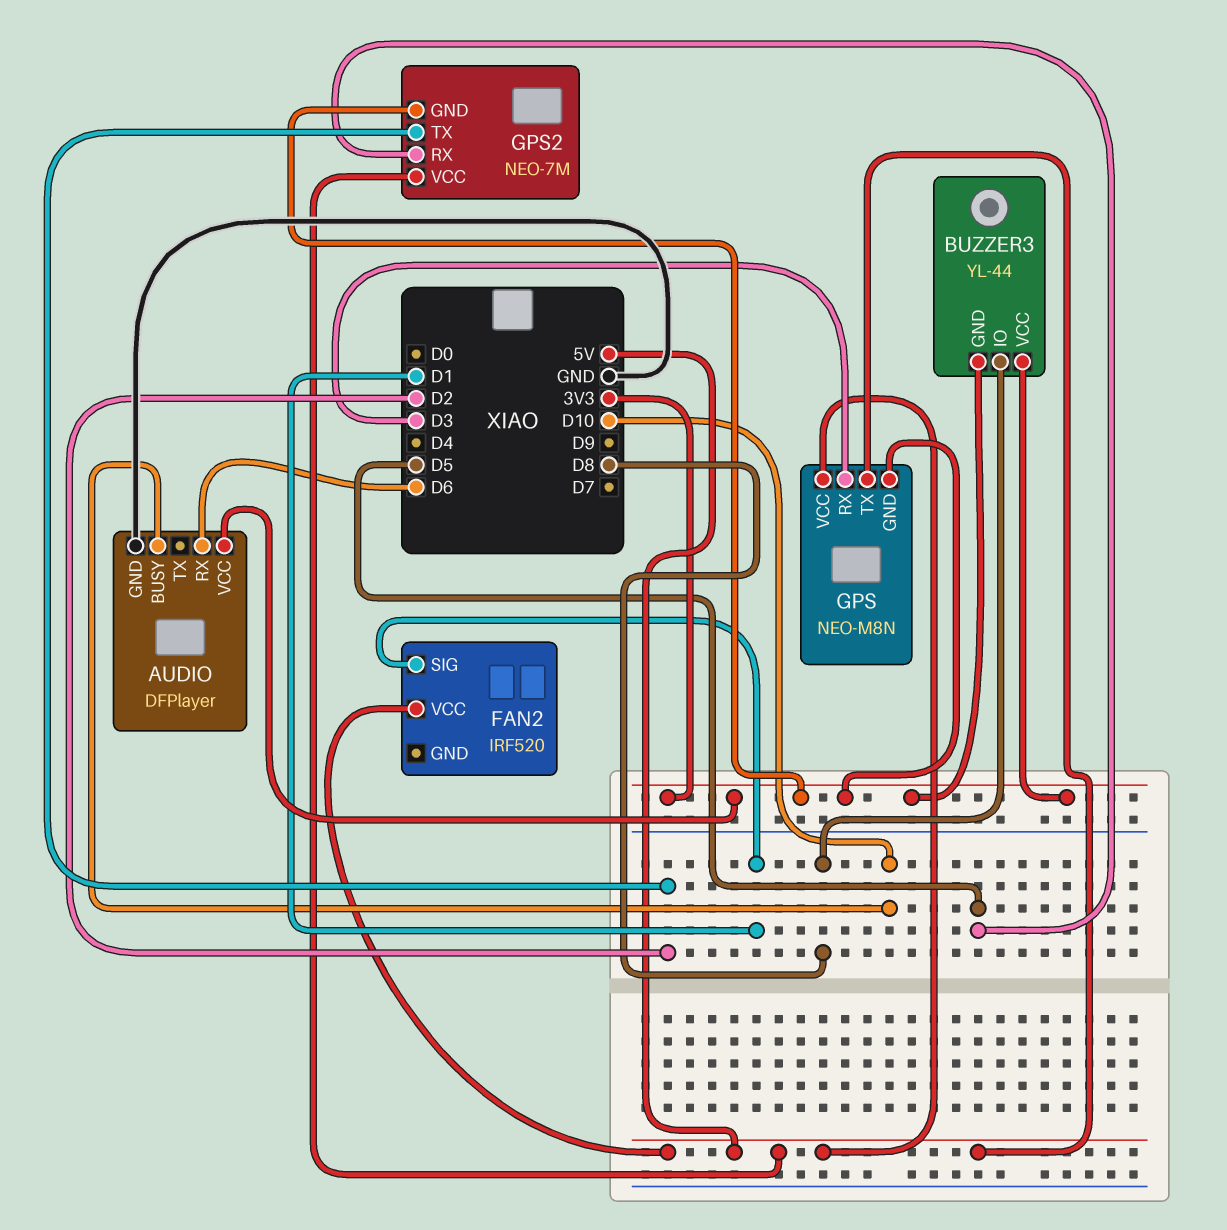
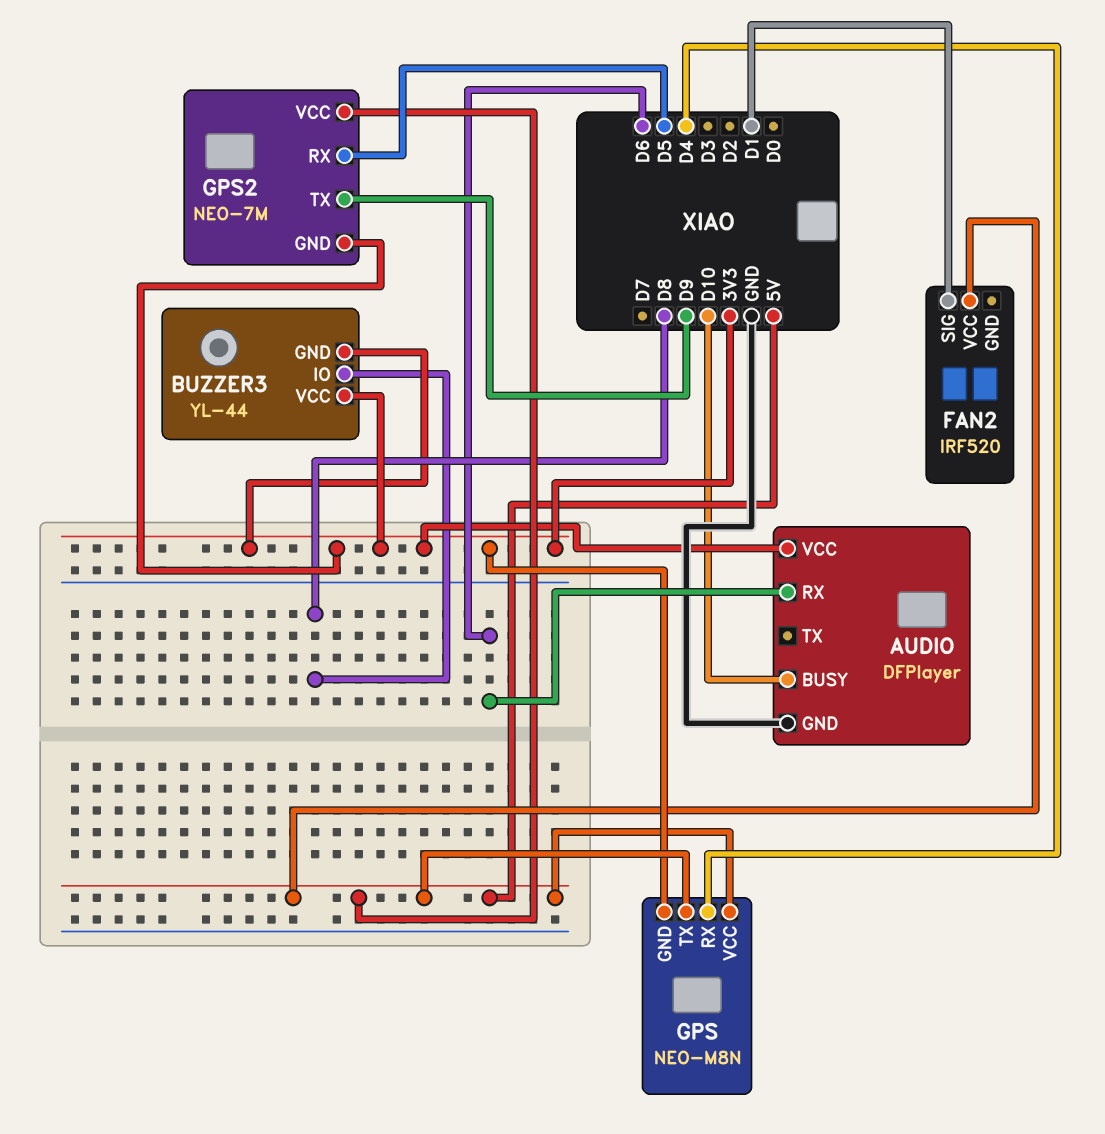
GPS pin RX: D3 -> D4
GPS2 pin TX: D2 -> D9

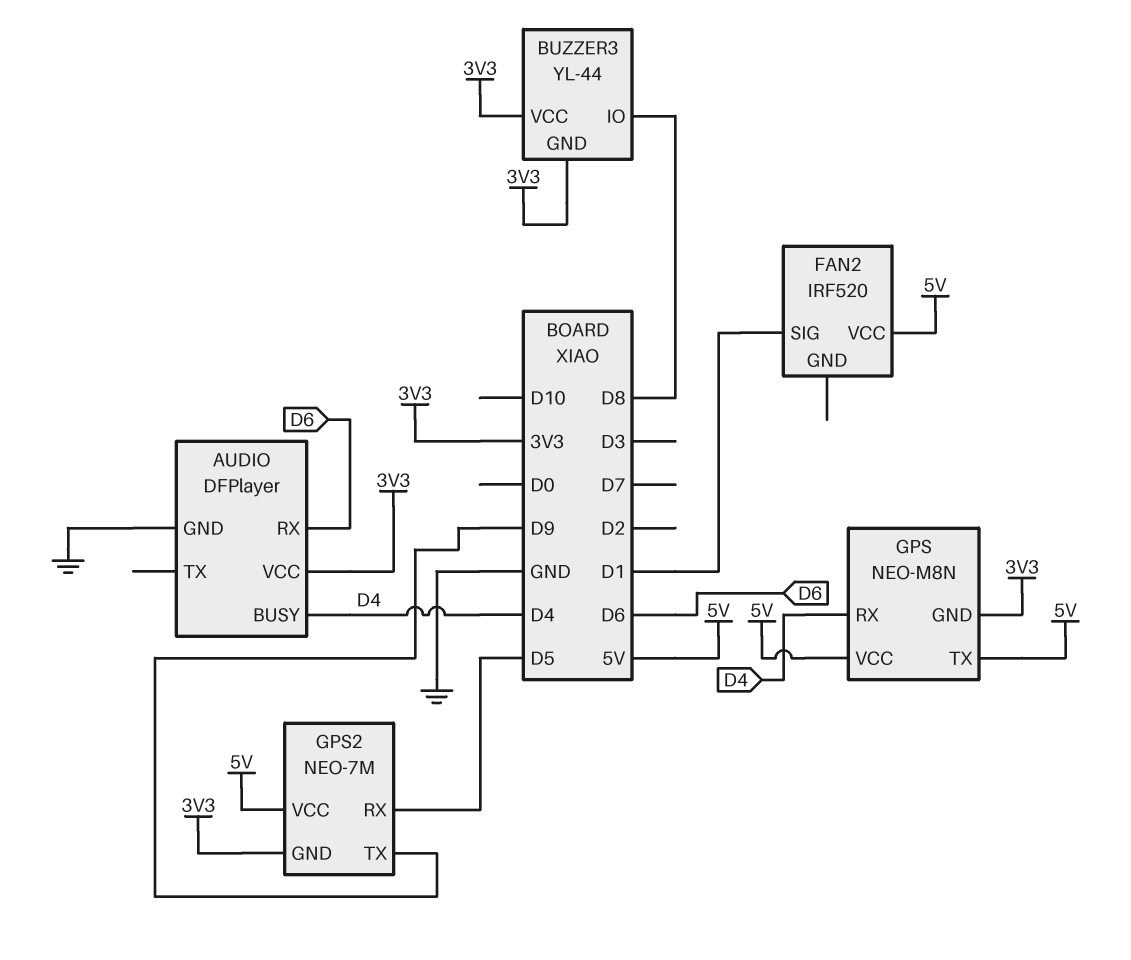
AUDIO pin BUSY: D10 -> D4

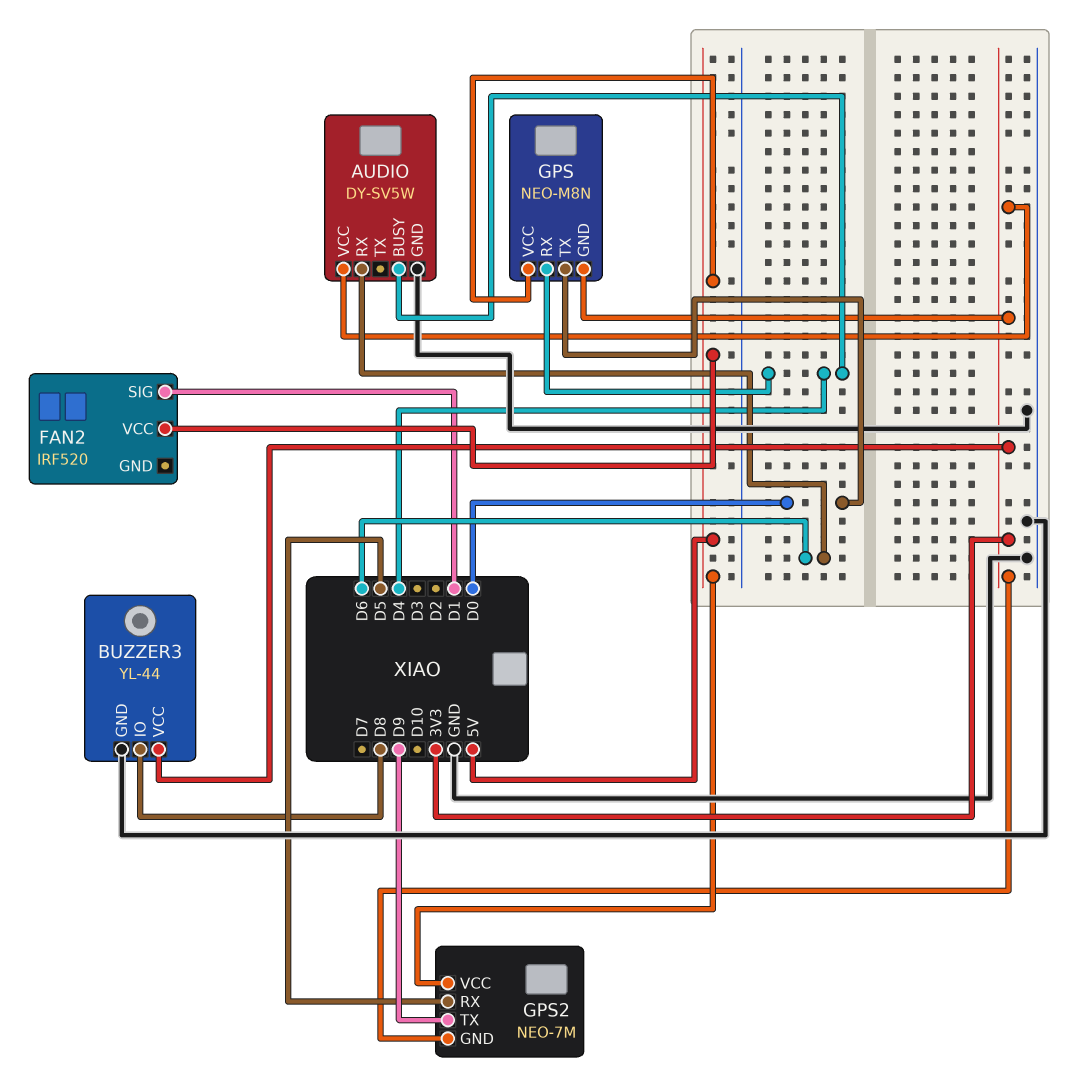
AUDIO: DFPlayer -> DY-SV5W
BUZZER3 pin GND: 3V3 -> GND
GPS pin TX: 5V -> D0

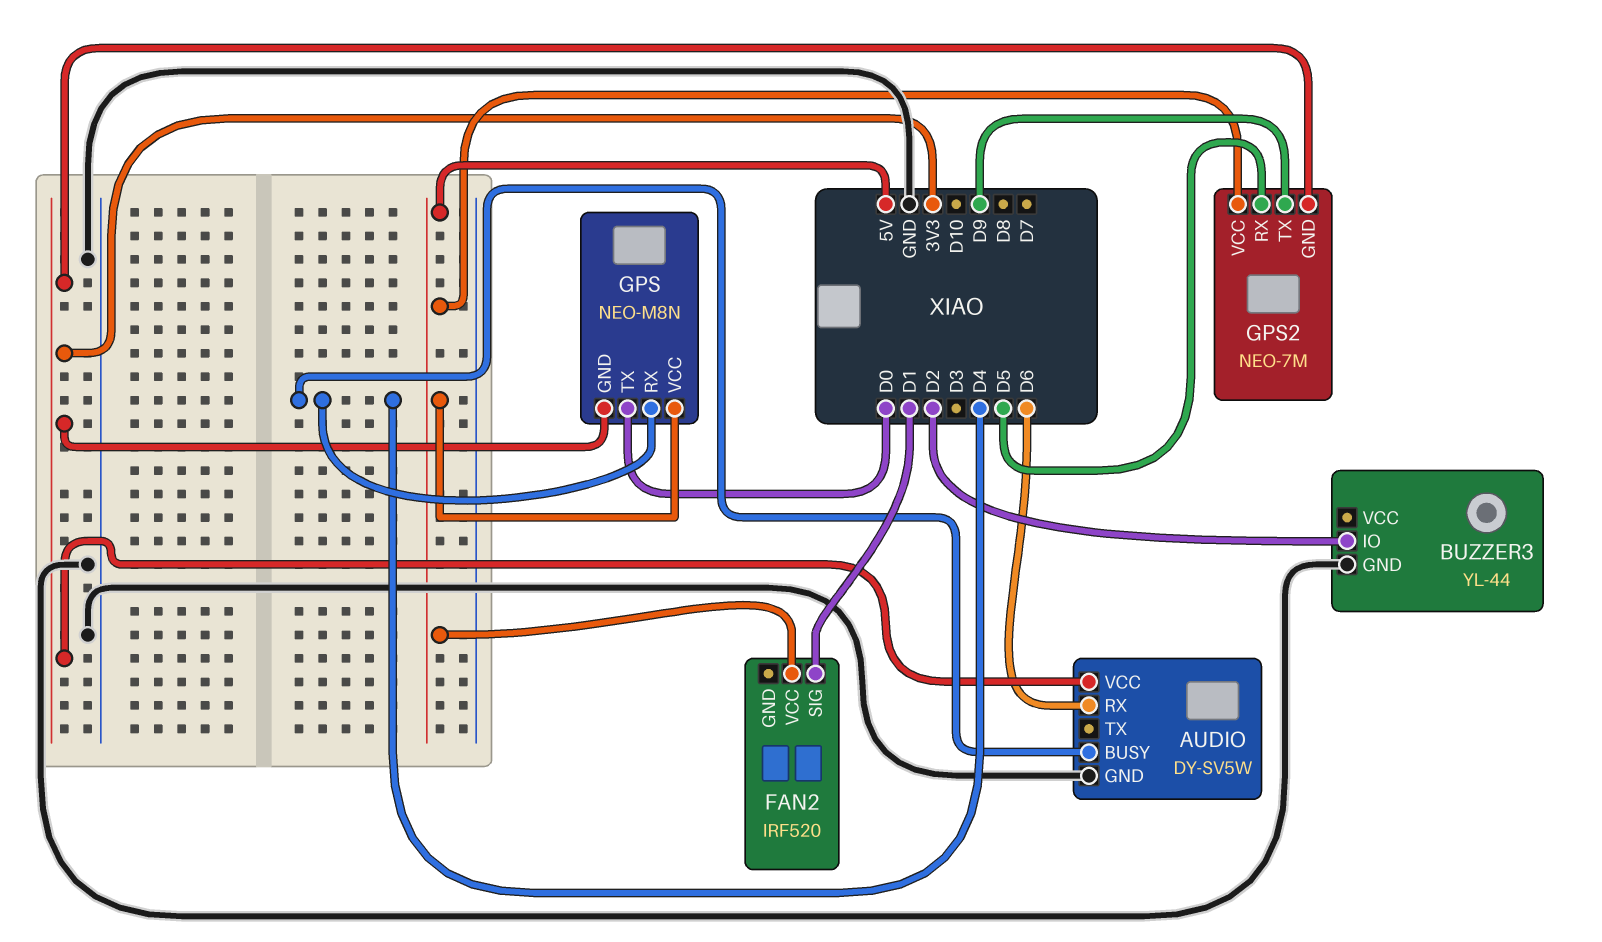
BUZZER3 pin IO: D8 -> D2
BUZZER3 pin VCC: 3V3 -> none

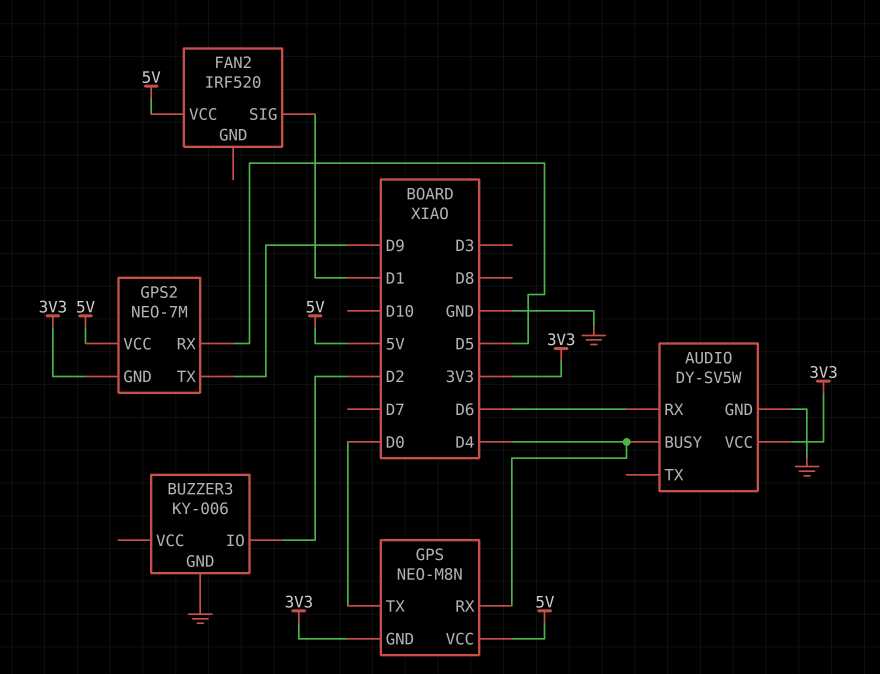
BUZZER3: YL-44 -> KY-006

